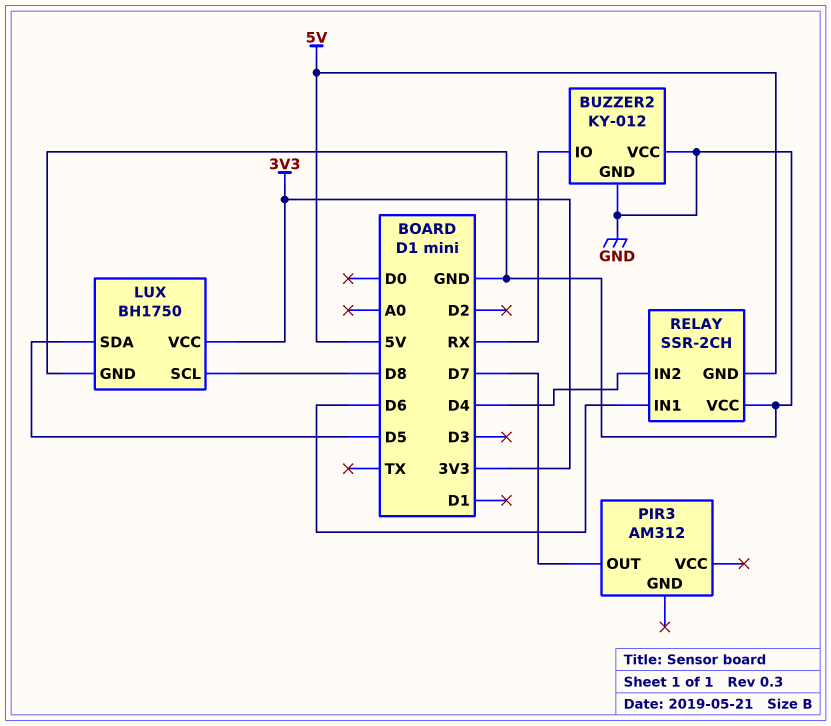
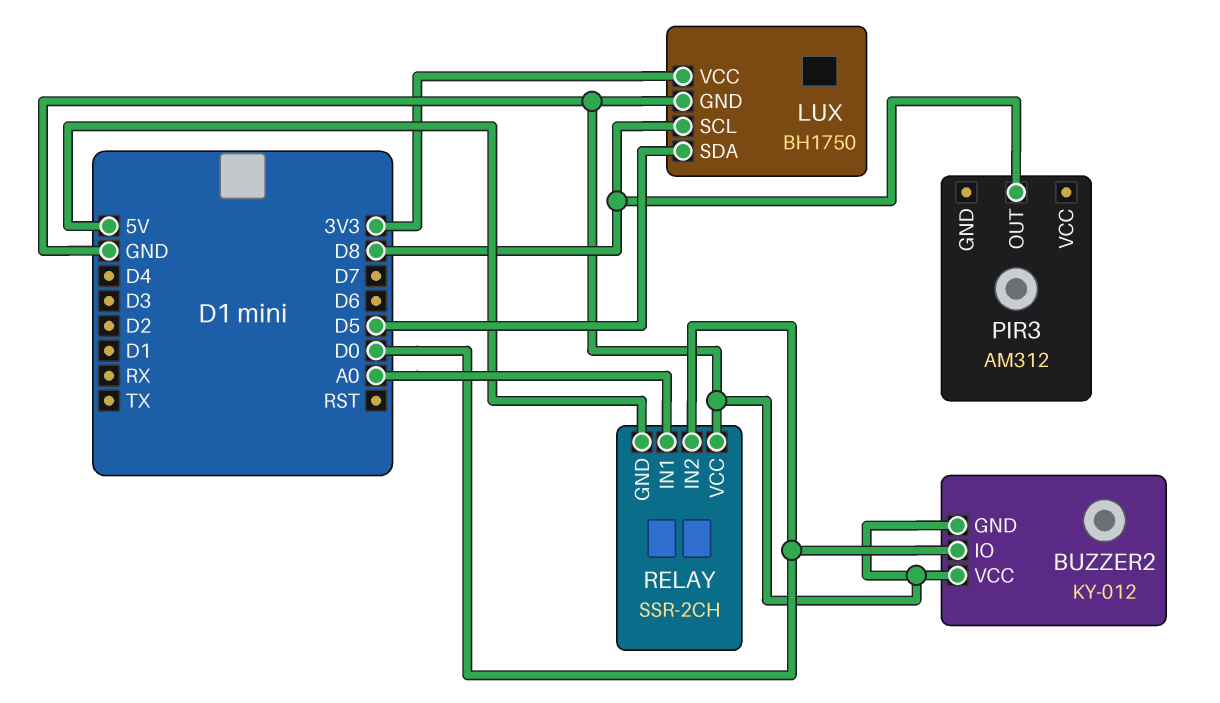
BUZZER2 pin IO: RX -> D0
PIR3 pin OUT: D7 -> D8
RELAY pin IN1: D6 -> A0
RELAY pin IN2: D4 -> D0

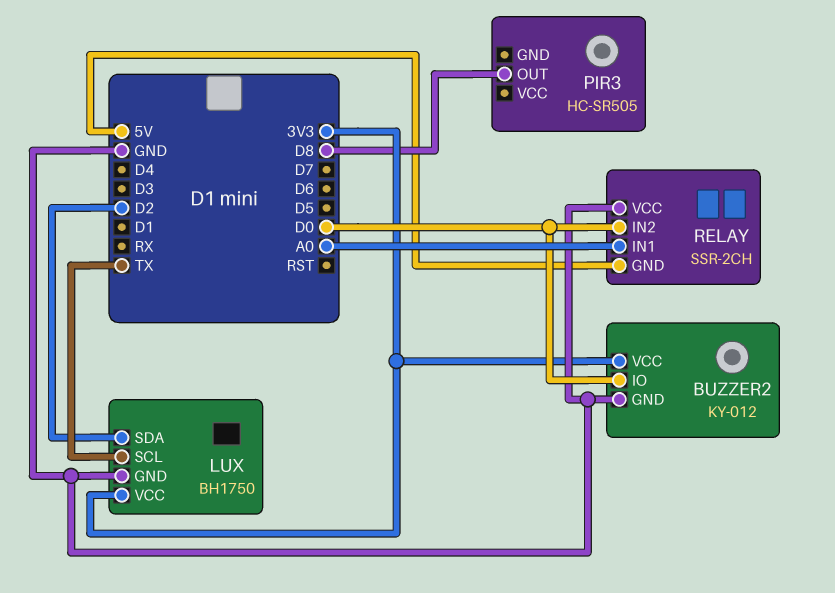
BUZZER2 pin VCC: GND -> 3V3
LUX pin SCL: D8 -> TX
LUX pin SDA: D5 -> D2
PIR3: AM312 -> HC-SR505

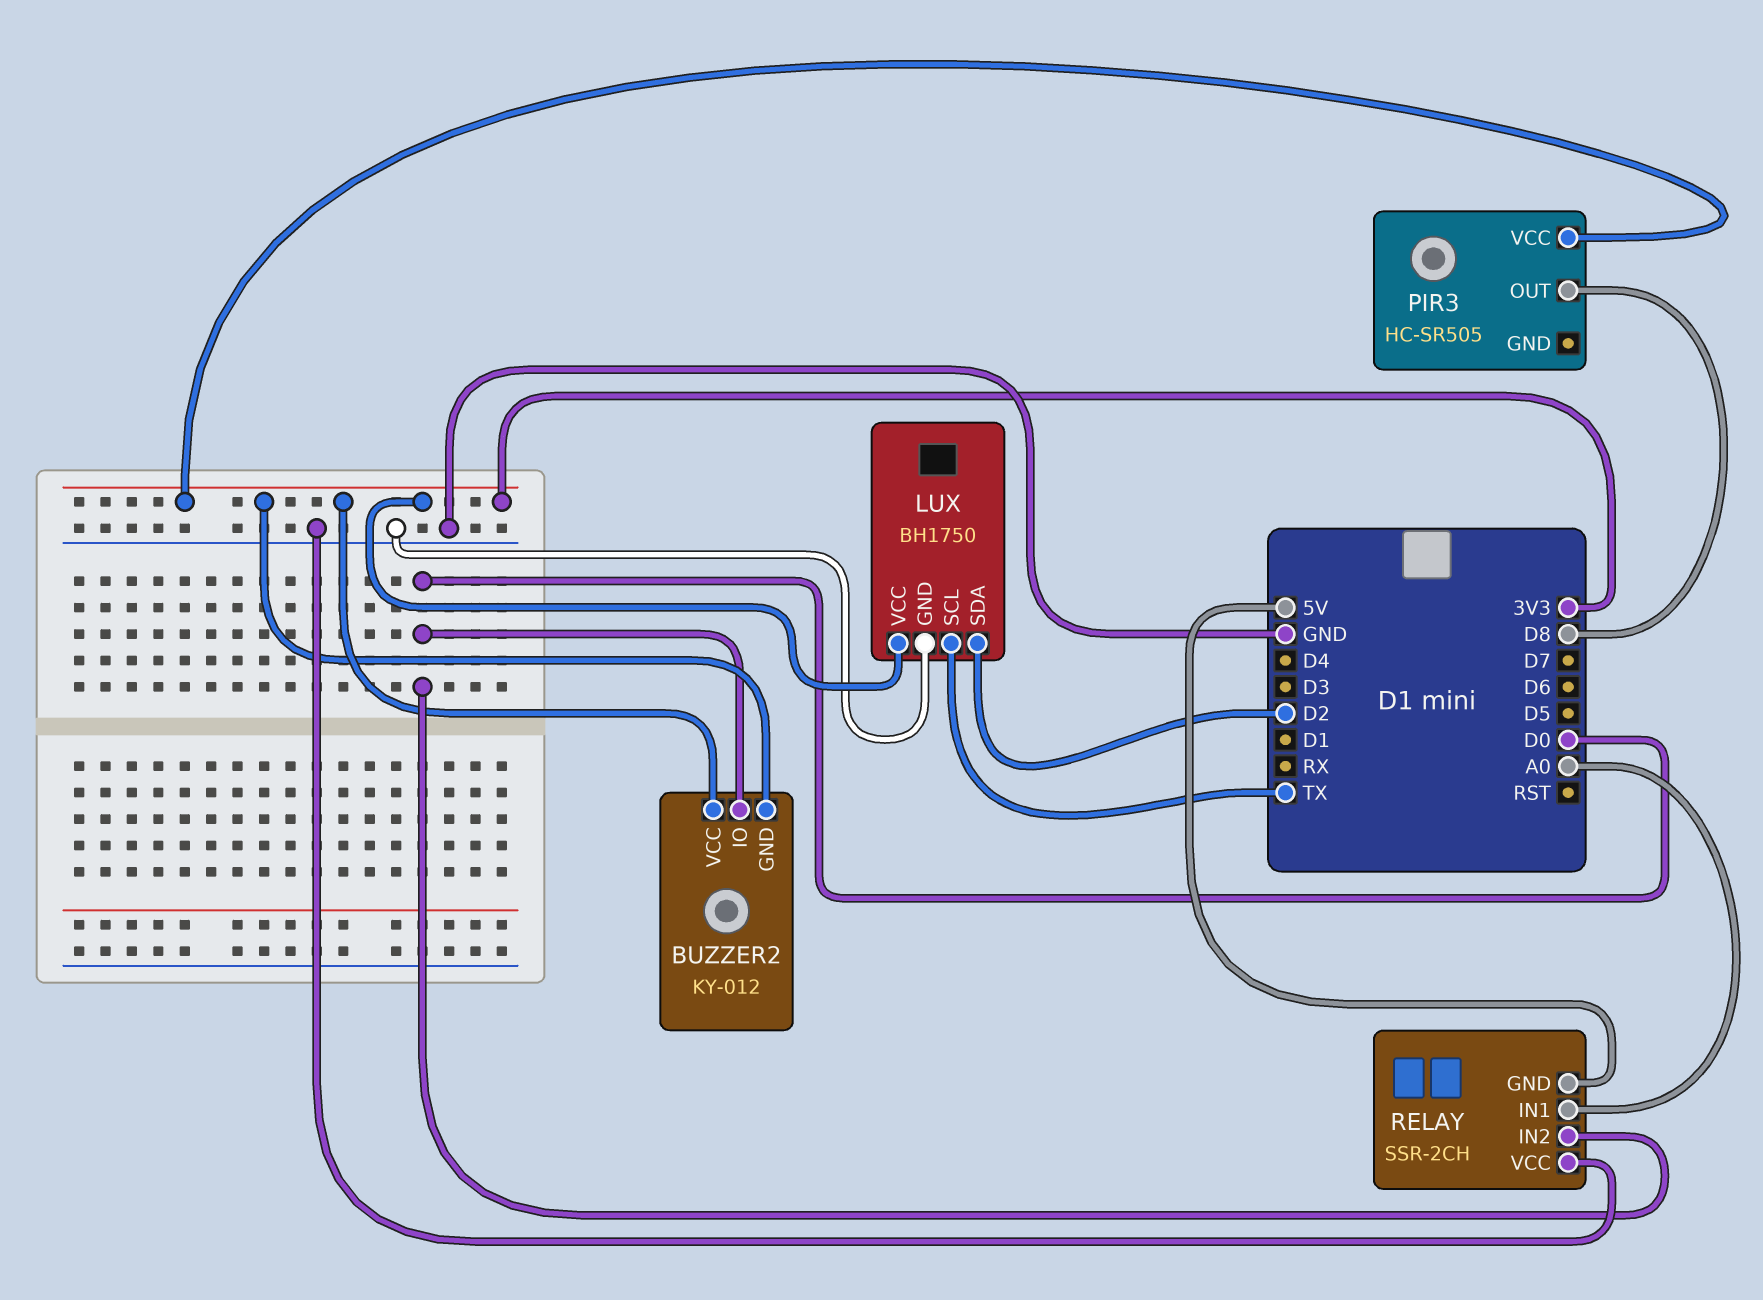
BUZZER2 pin GND: GND -> 3V3
PIR3 pin VCC: none -> 3V3

